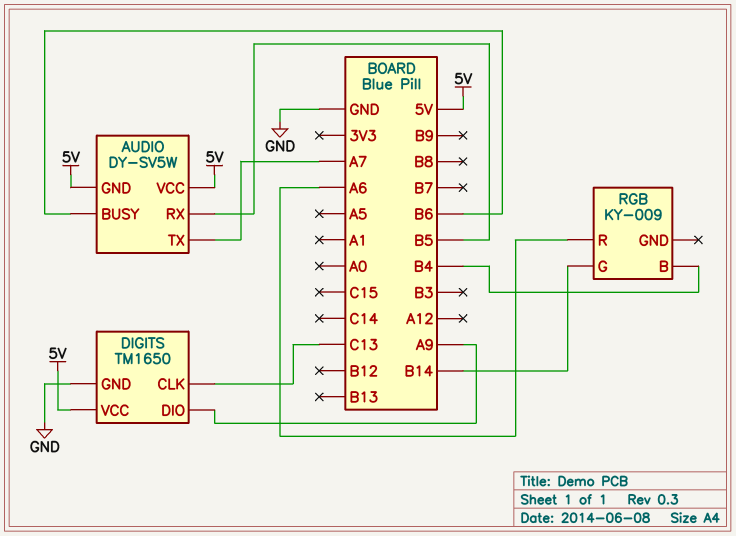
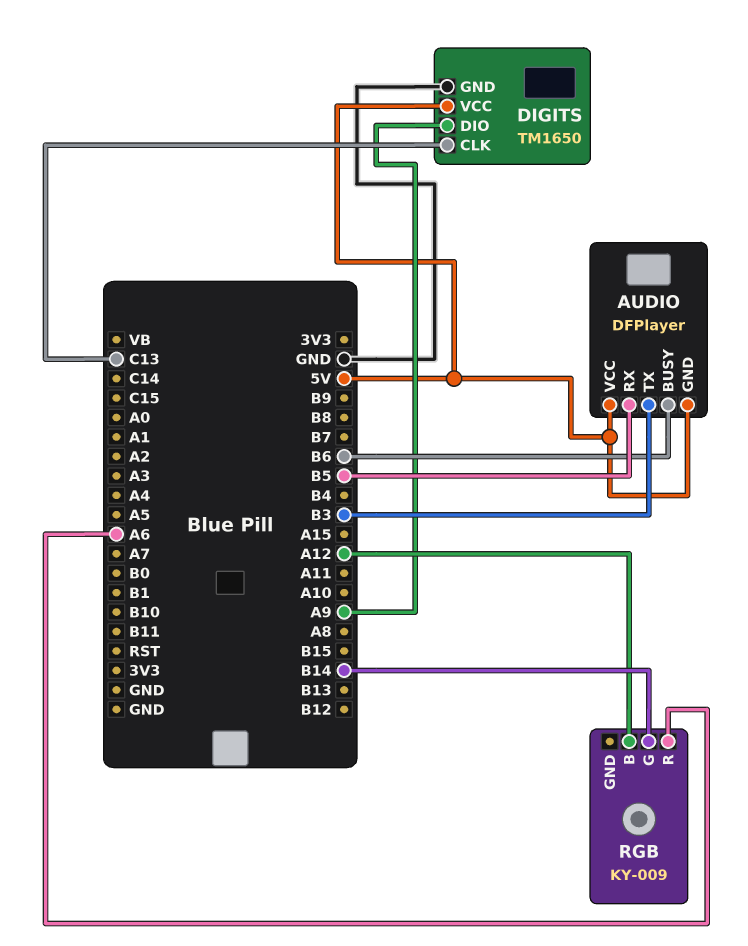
AUDIO: DY-SV5W -> DFPlayer
AUDIO pin TX: A7 -> B3
RGB pin B: B4 -> A12

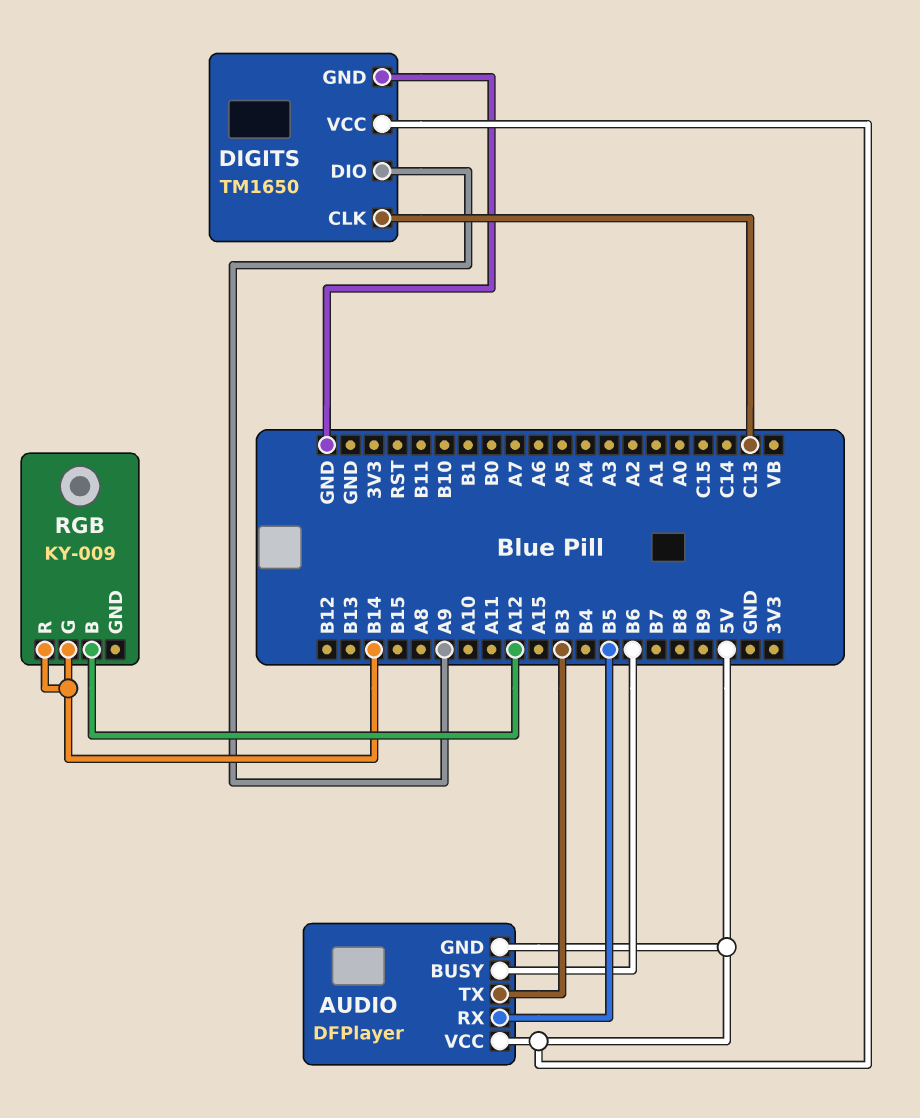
RGB pin R: A6 -> B14

